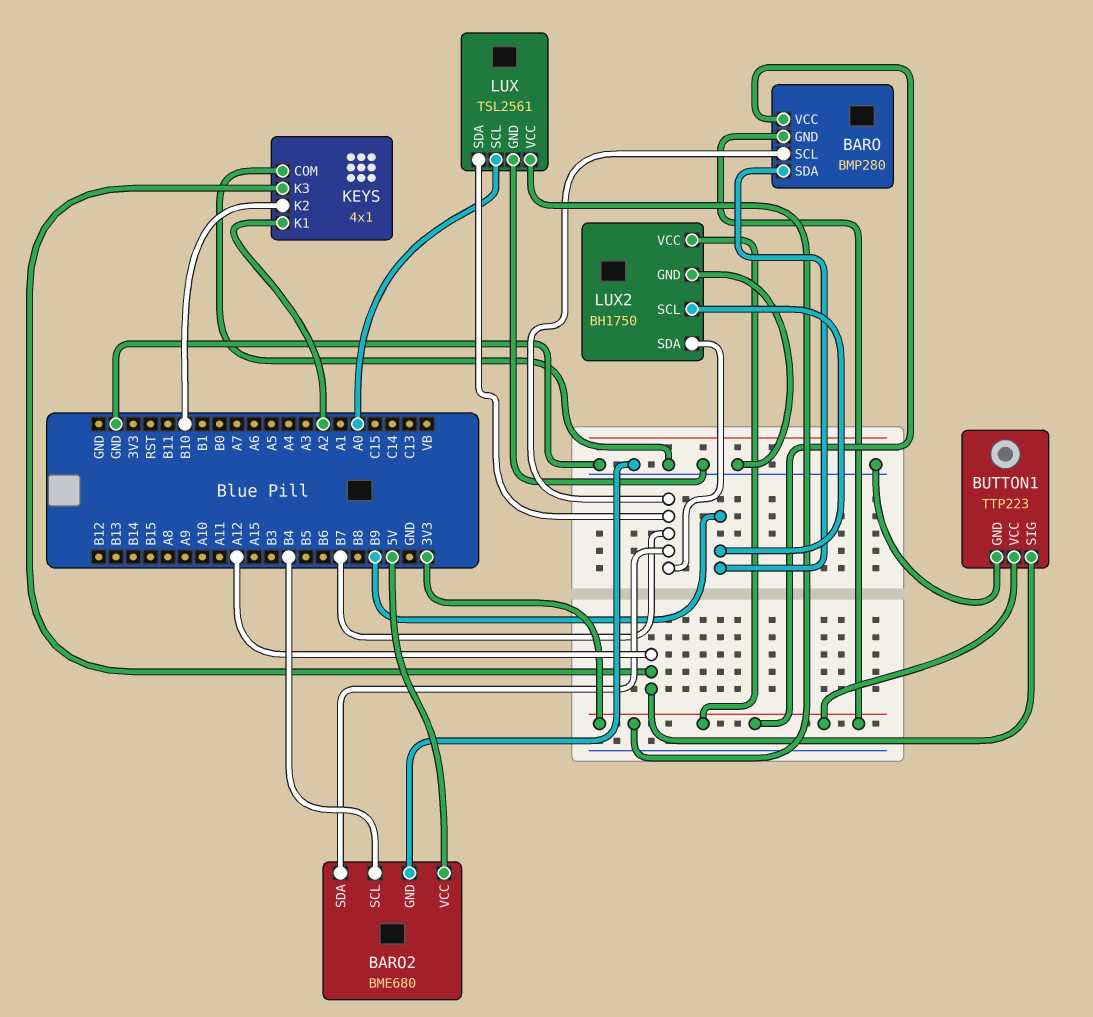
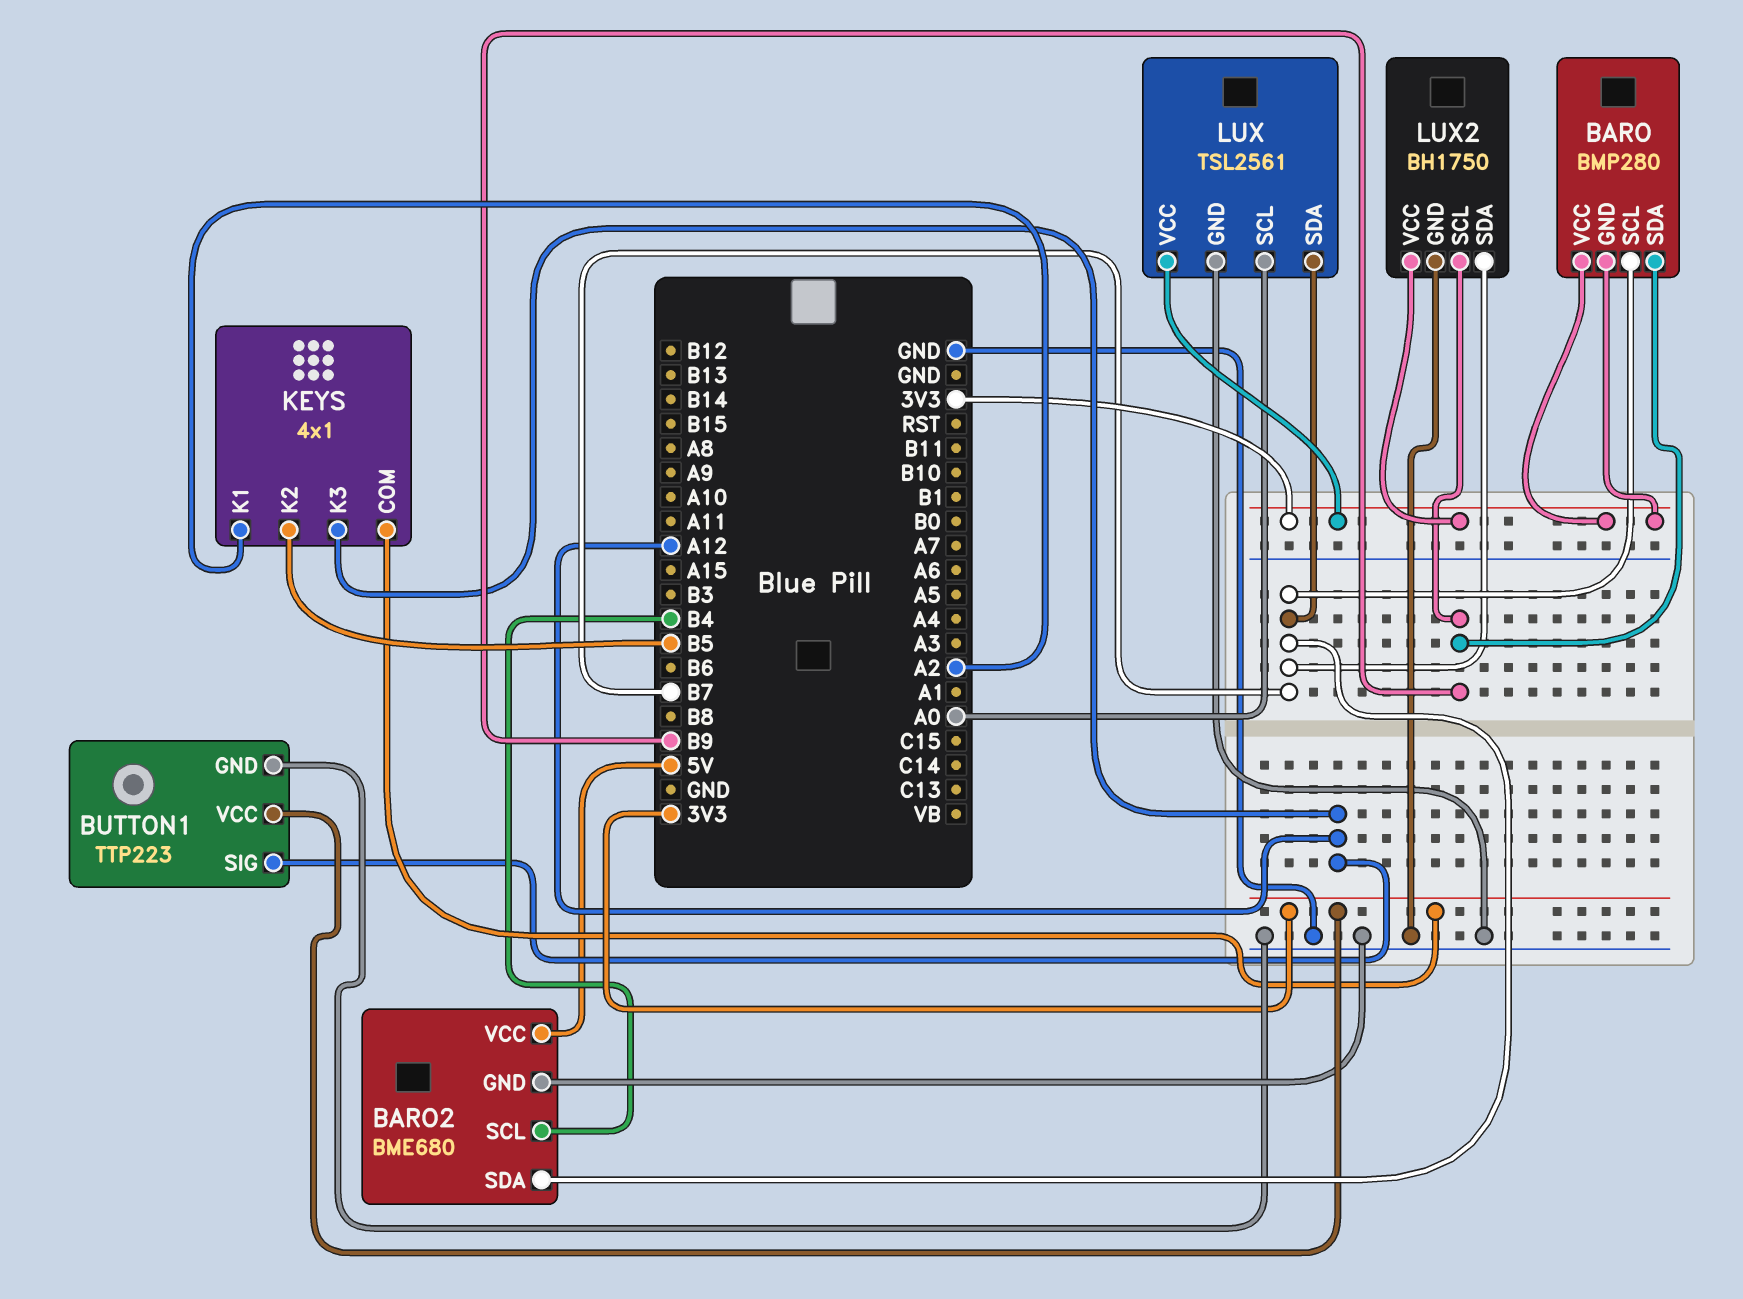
KEYS pin COM: GND -> 3V3
KEYS pin K2: B10 -> B5

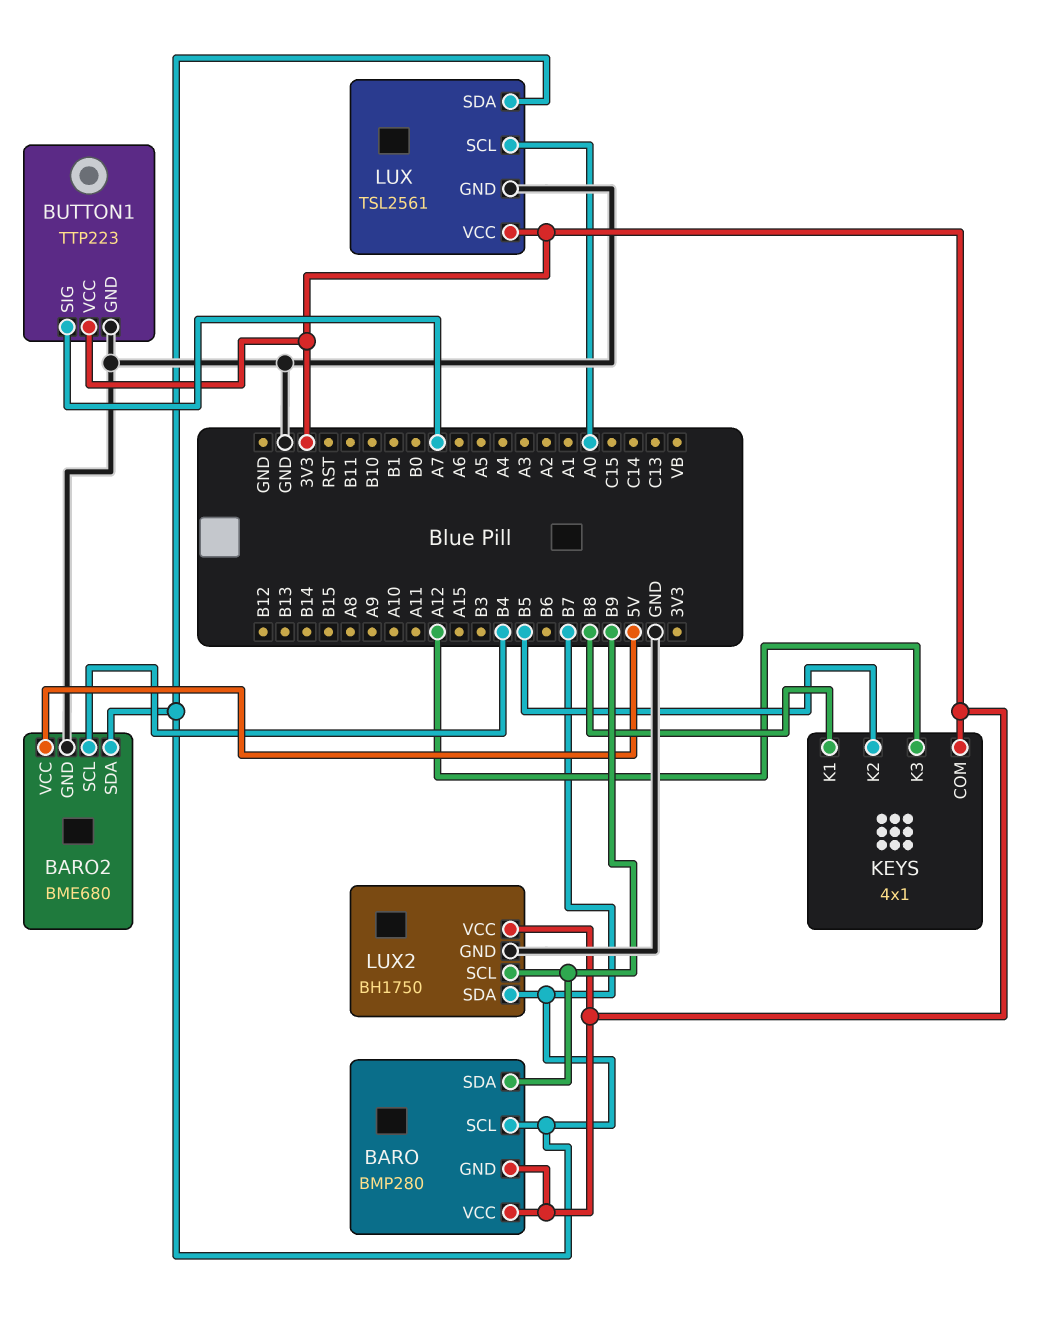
BUTTON1 pin SIG: A12 -> A7
KEYS pin K1: A2 -> B8

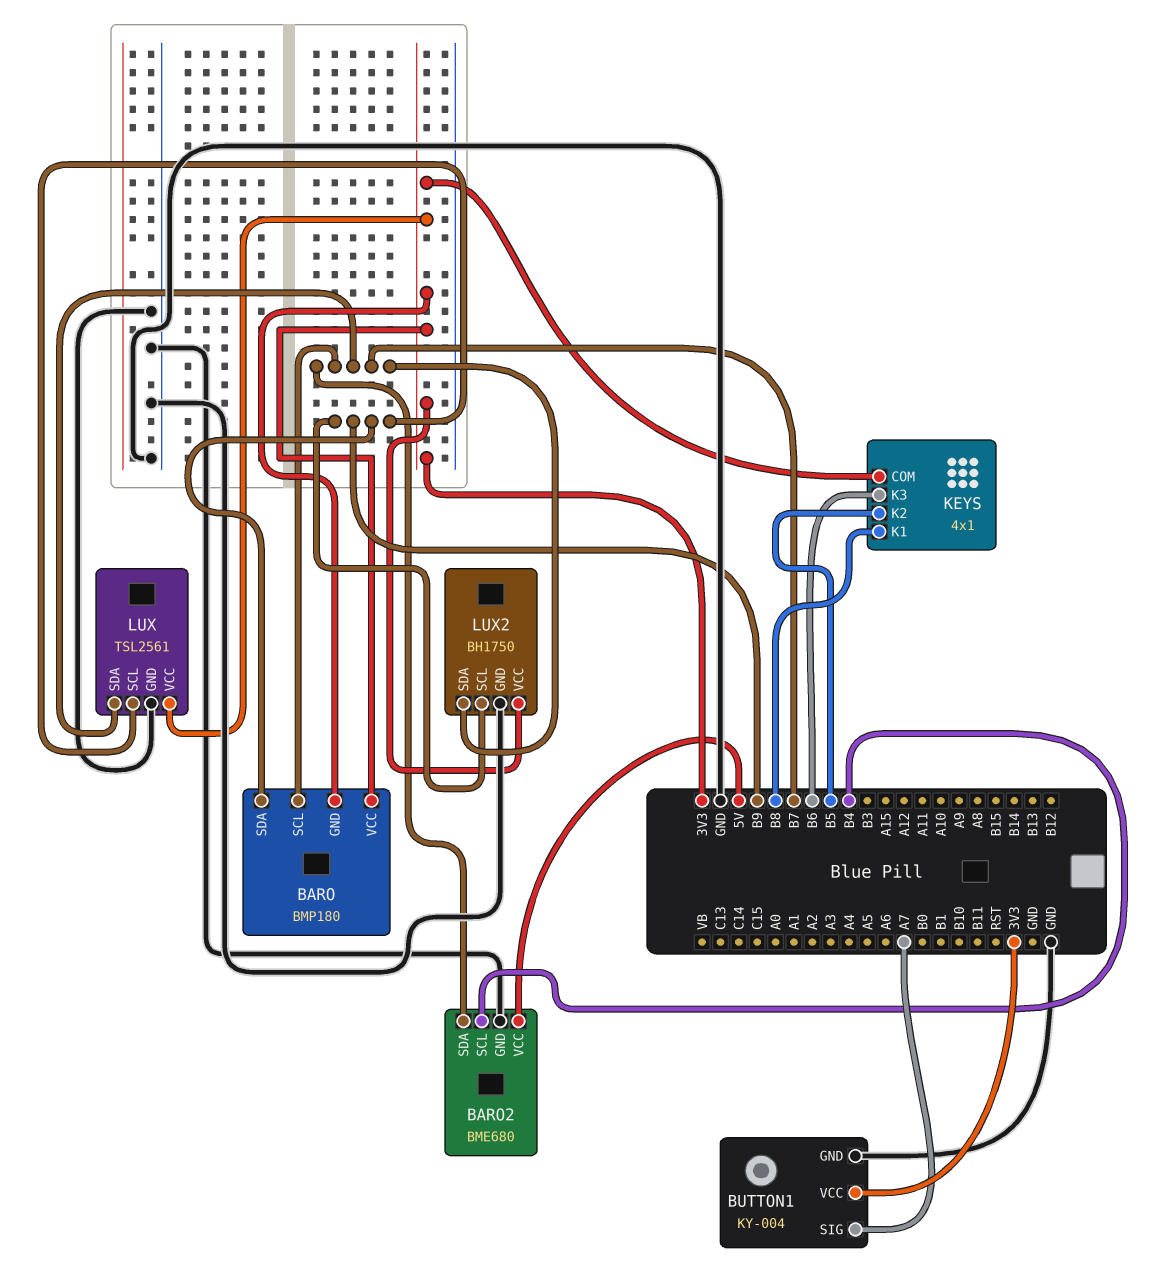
BARO: BMP280 -> BMP180
BUTTON1: TTP223 -> KY-004
KEYS pin K3: A12 -> B6
LUX pin SCL: A0 -> B9

